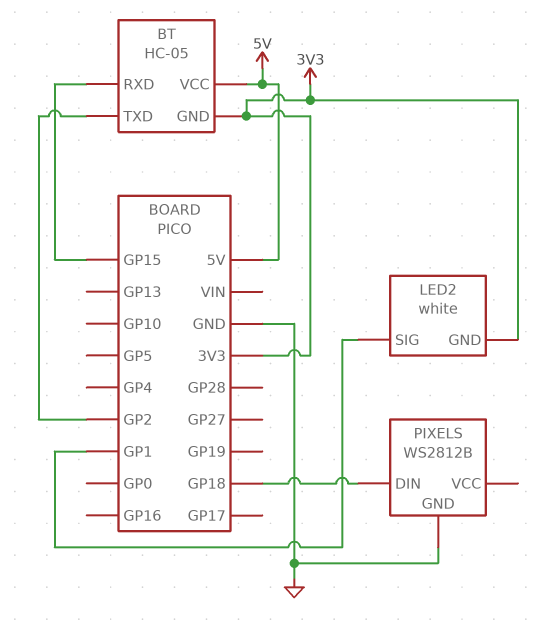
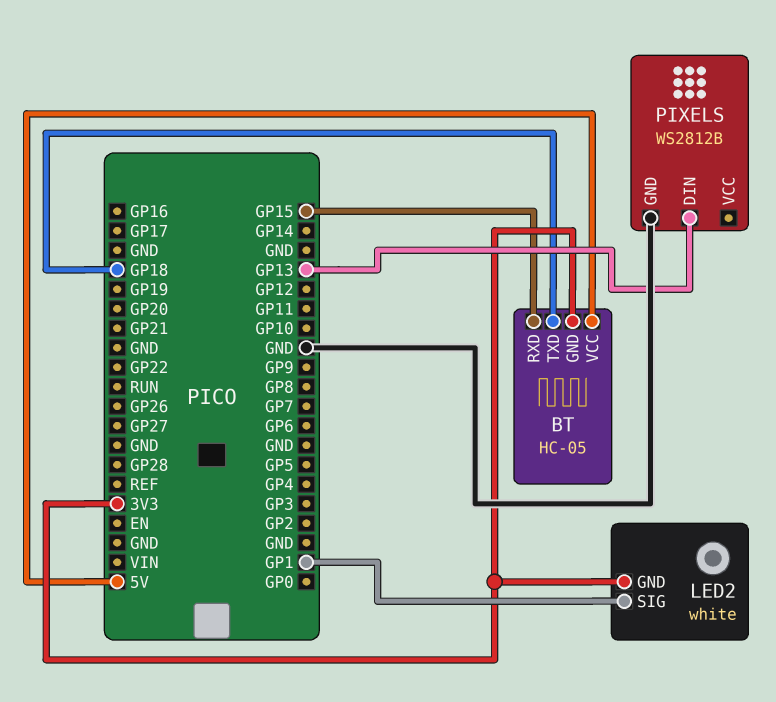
BT pin TXD: GP2 -> GP18
PIXELS pin DIN: GP18 -> GP13

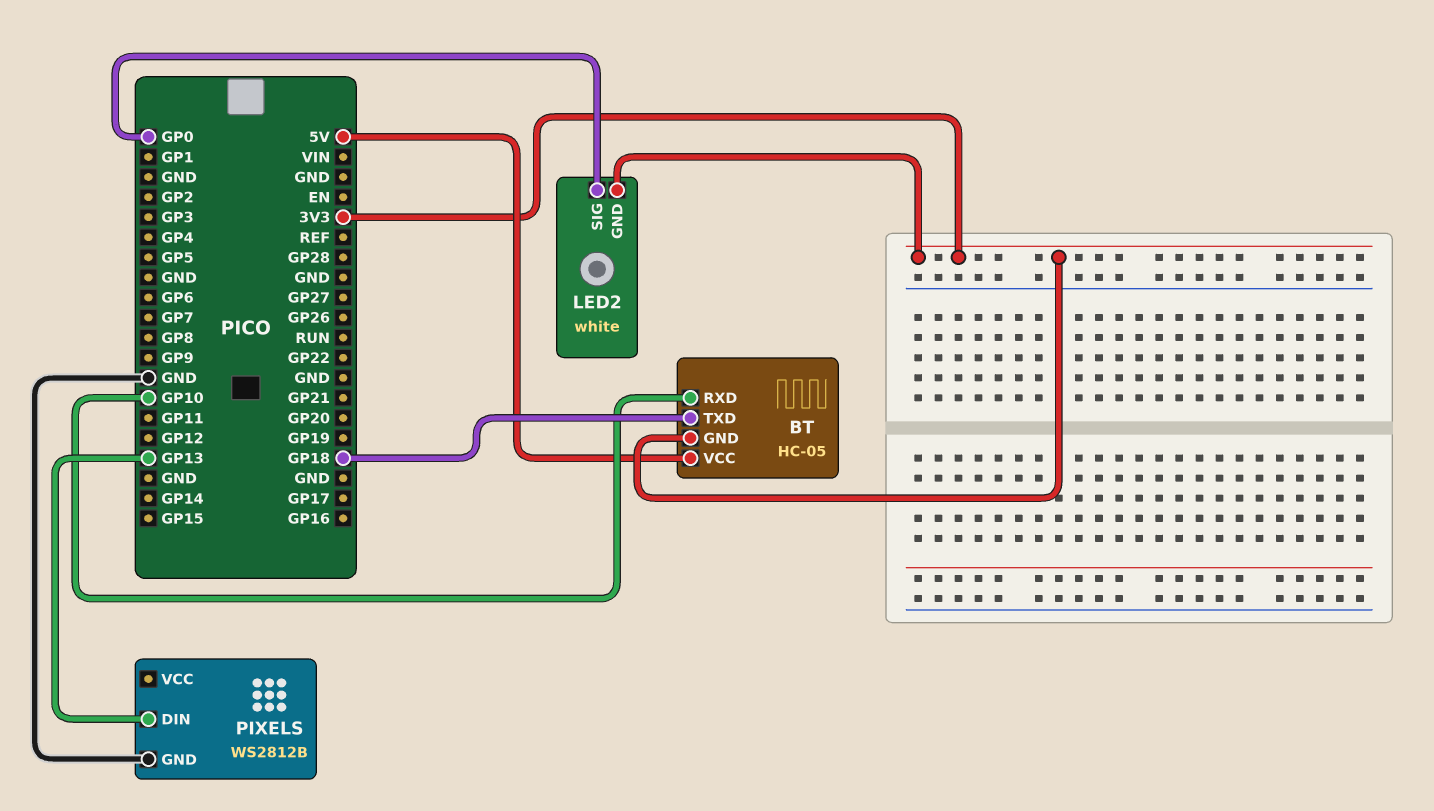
BT pin RXD: GP15 -> GP10
LED2 pin SIG: GP1 -> GP0

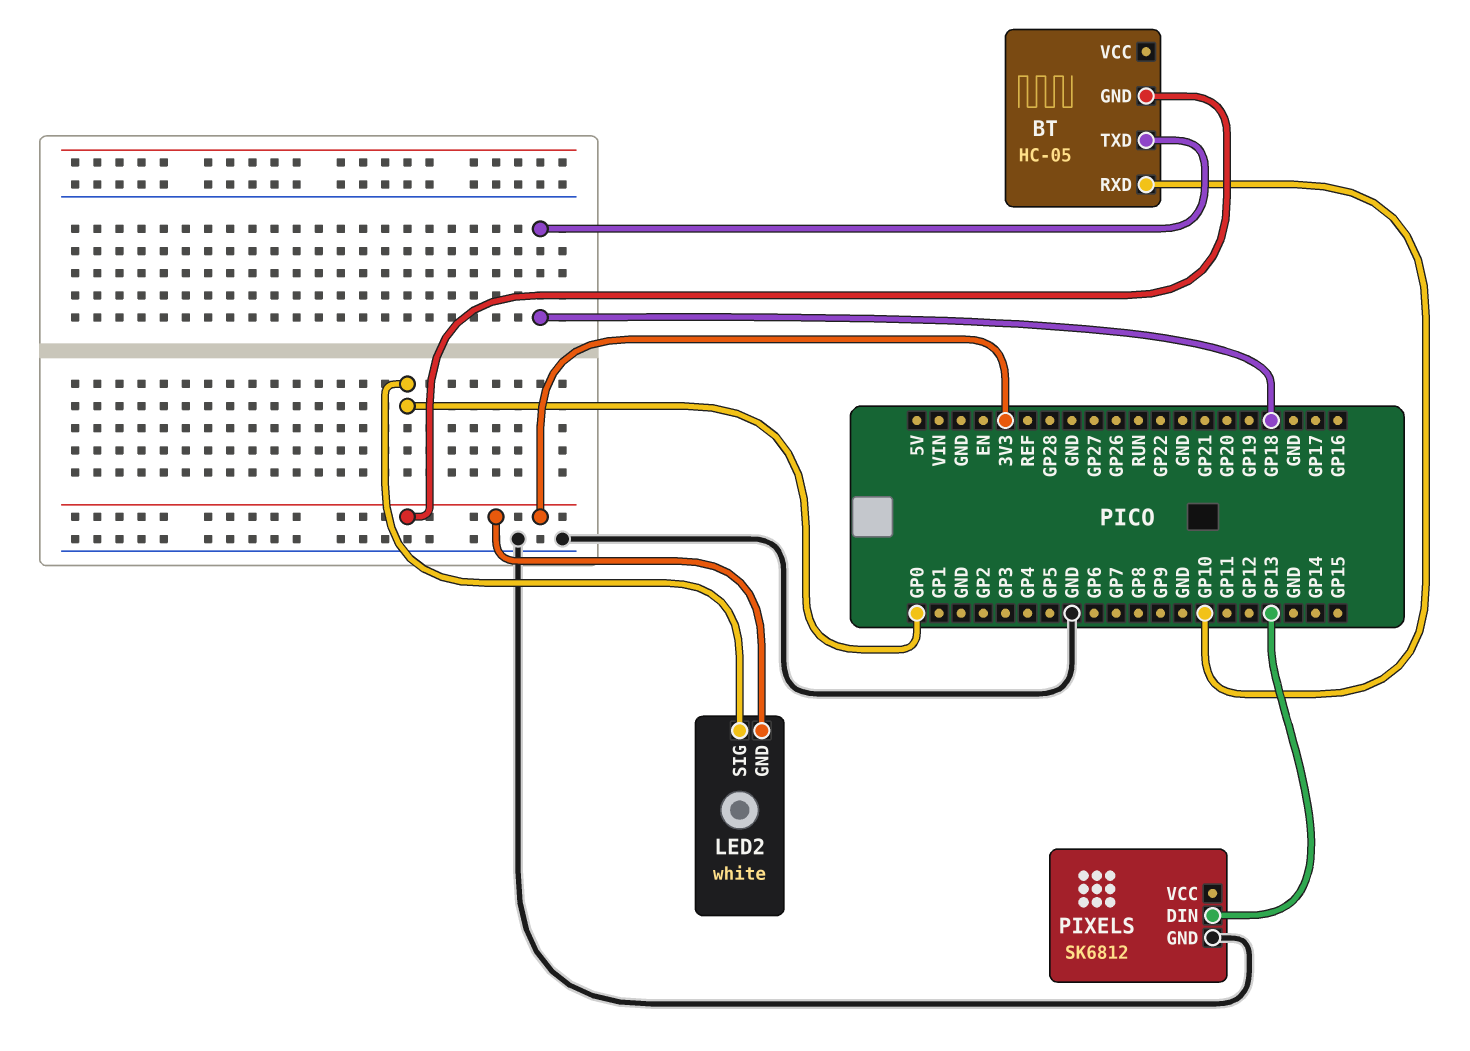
BT pin VCC: 5V -> none
PIXELS: WS2812B -> SK6812

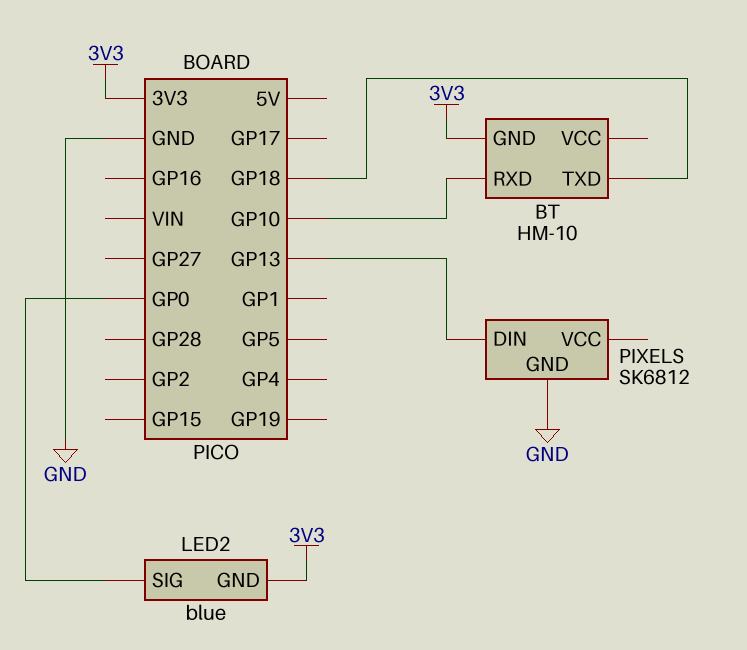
BT: HC-05 -> HM-10
LED2: white -> blue

